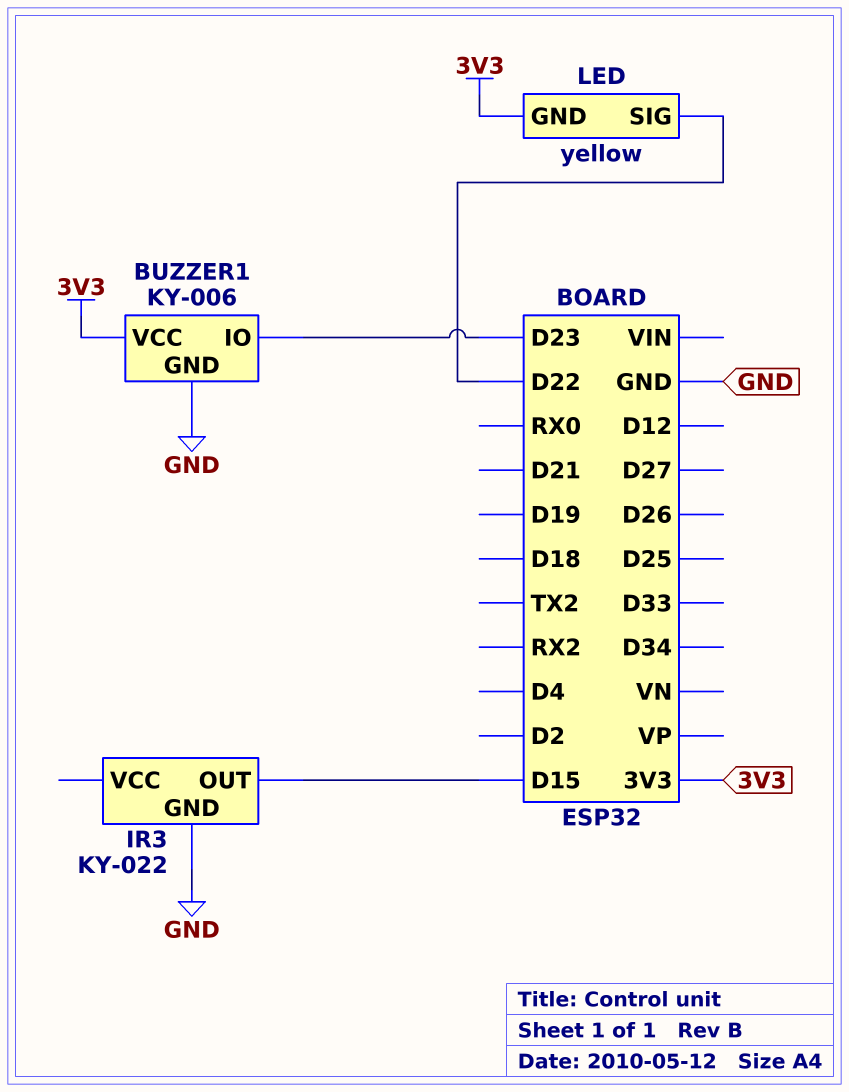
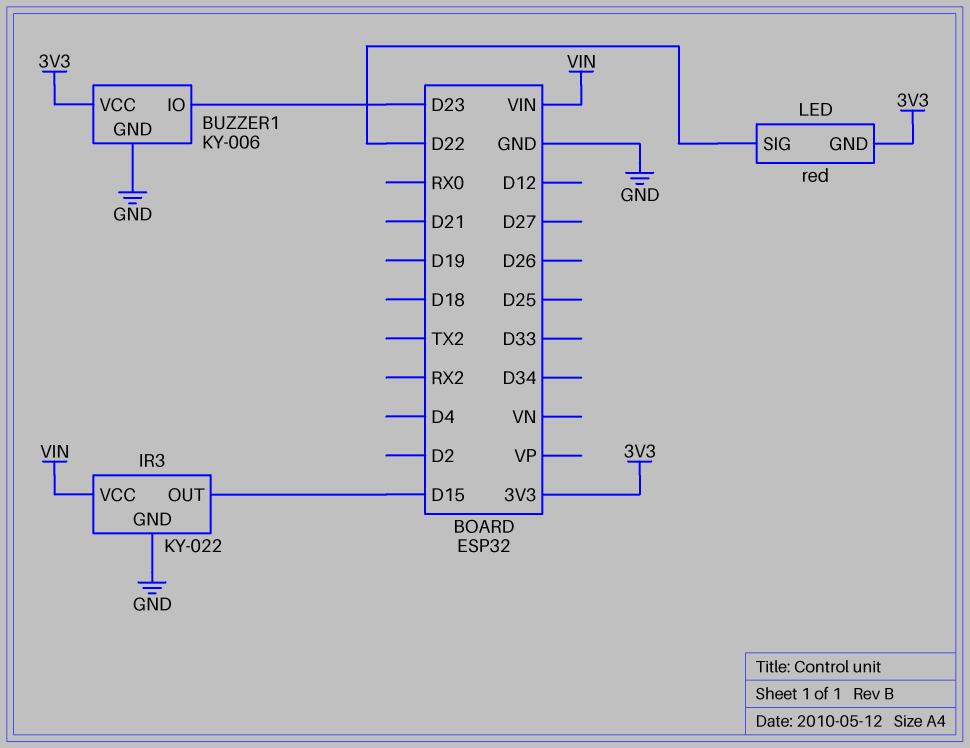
IR3 pin VCC: none -> VIN
LED: yellow -> red

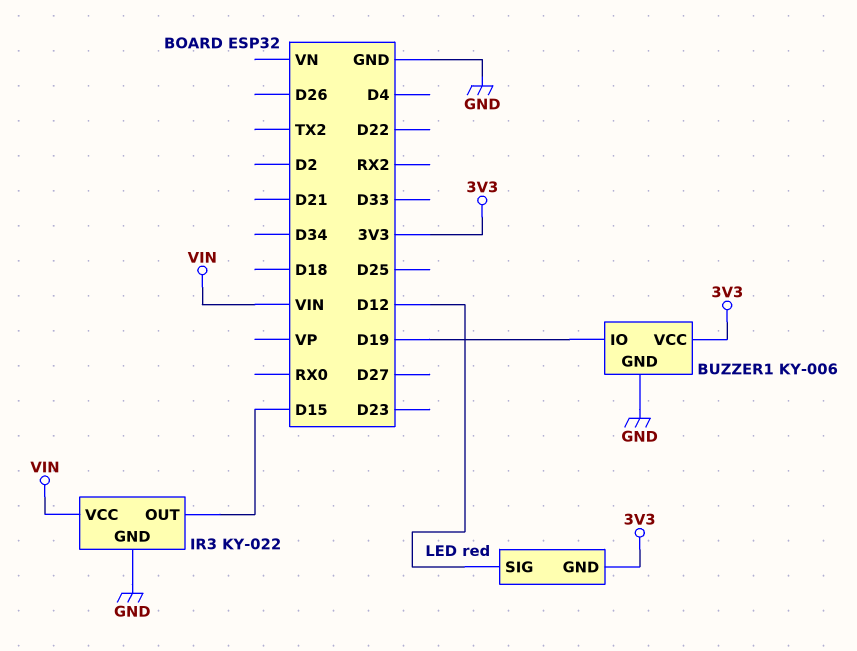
BUZZER1 pin IO: D23 -> D19
LED pin SIG: D22 -> D12

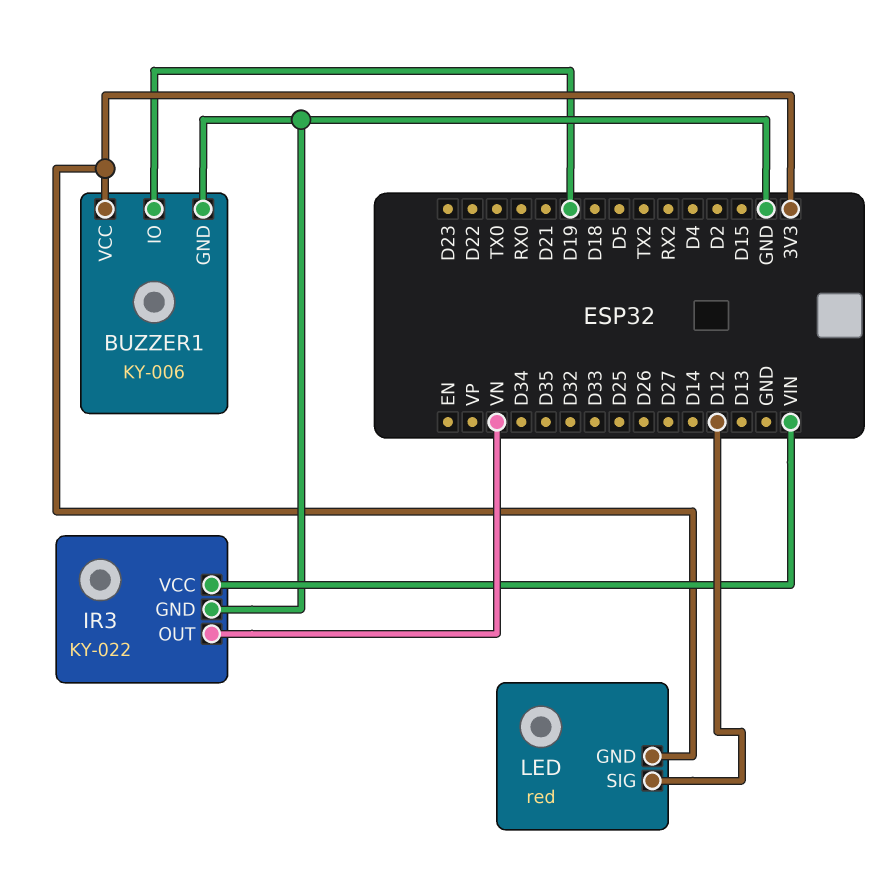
IR3 pin OUT: D15 -> VN

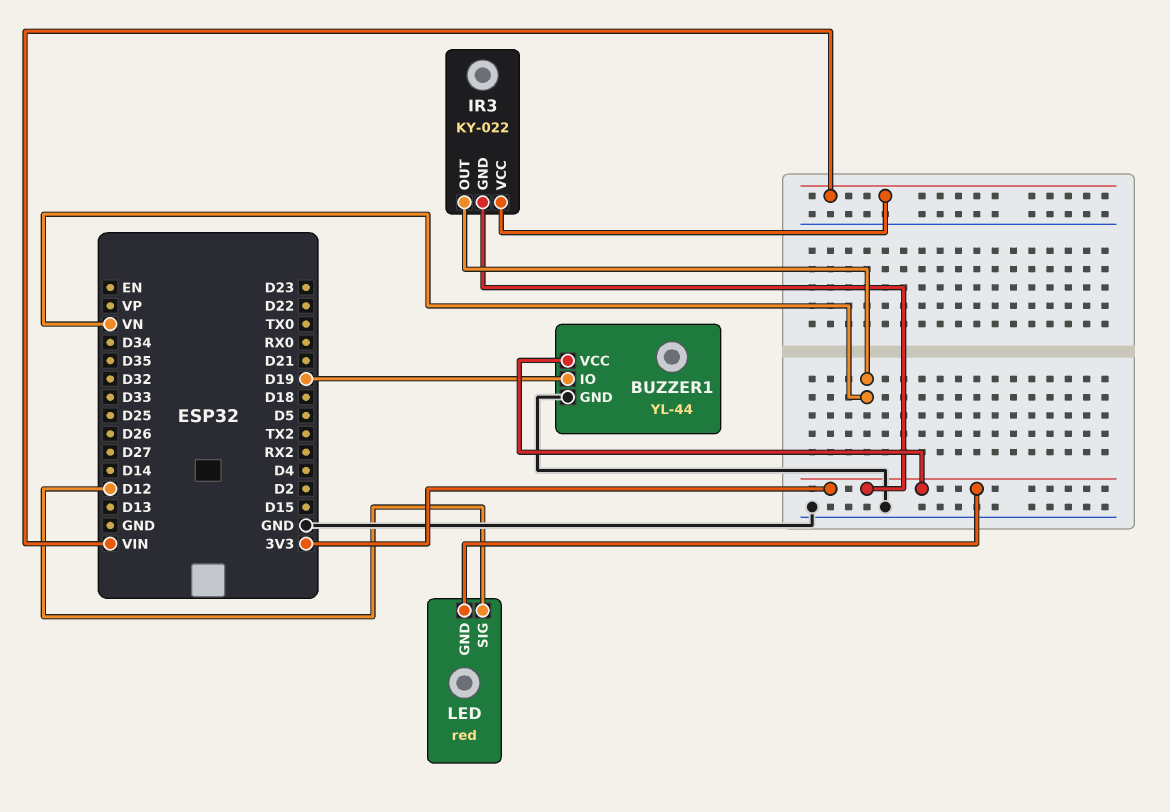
BUZZER1: KY-006 -> YL-44
IR3 pin GND: GND -> 3V3

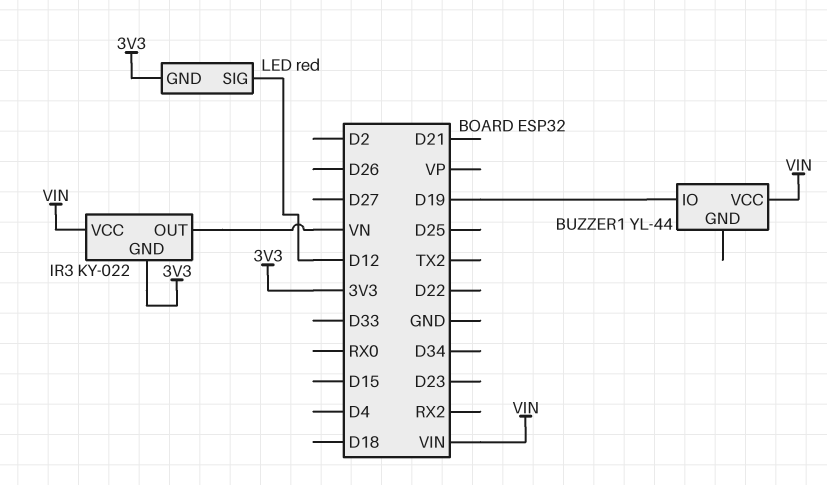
BUZZER1 pin GND: GND -> none
BUZZER1 pin VCC: 3V3 -> VIN

